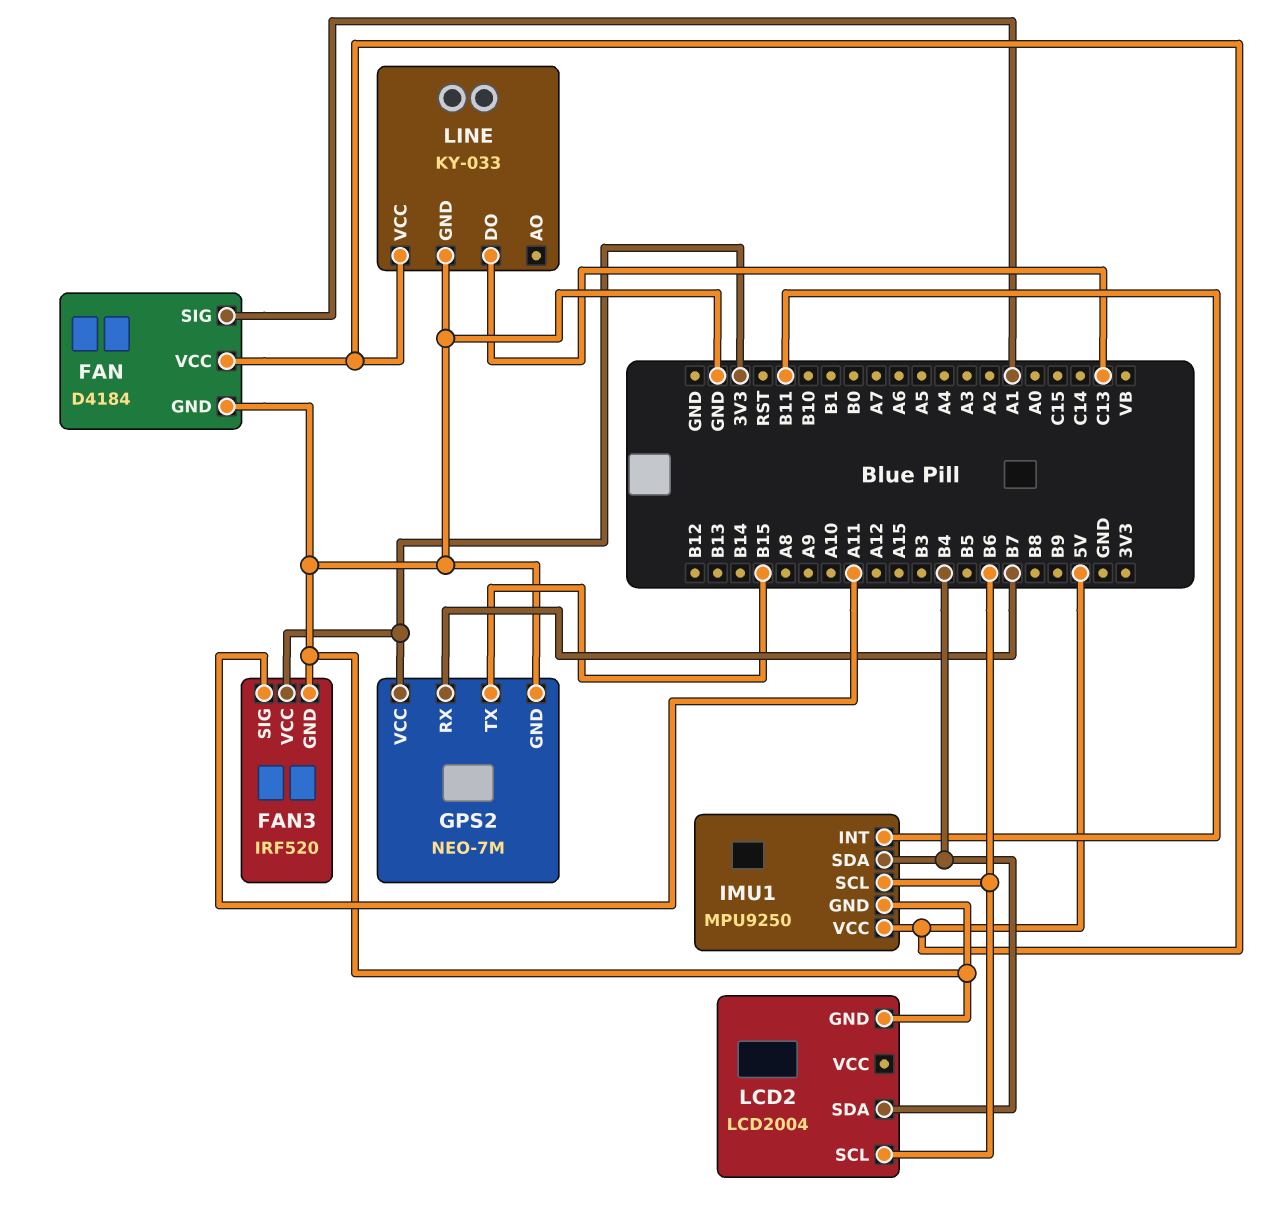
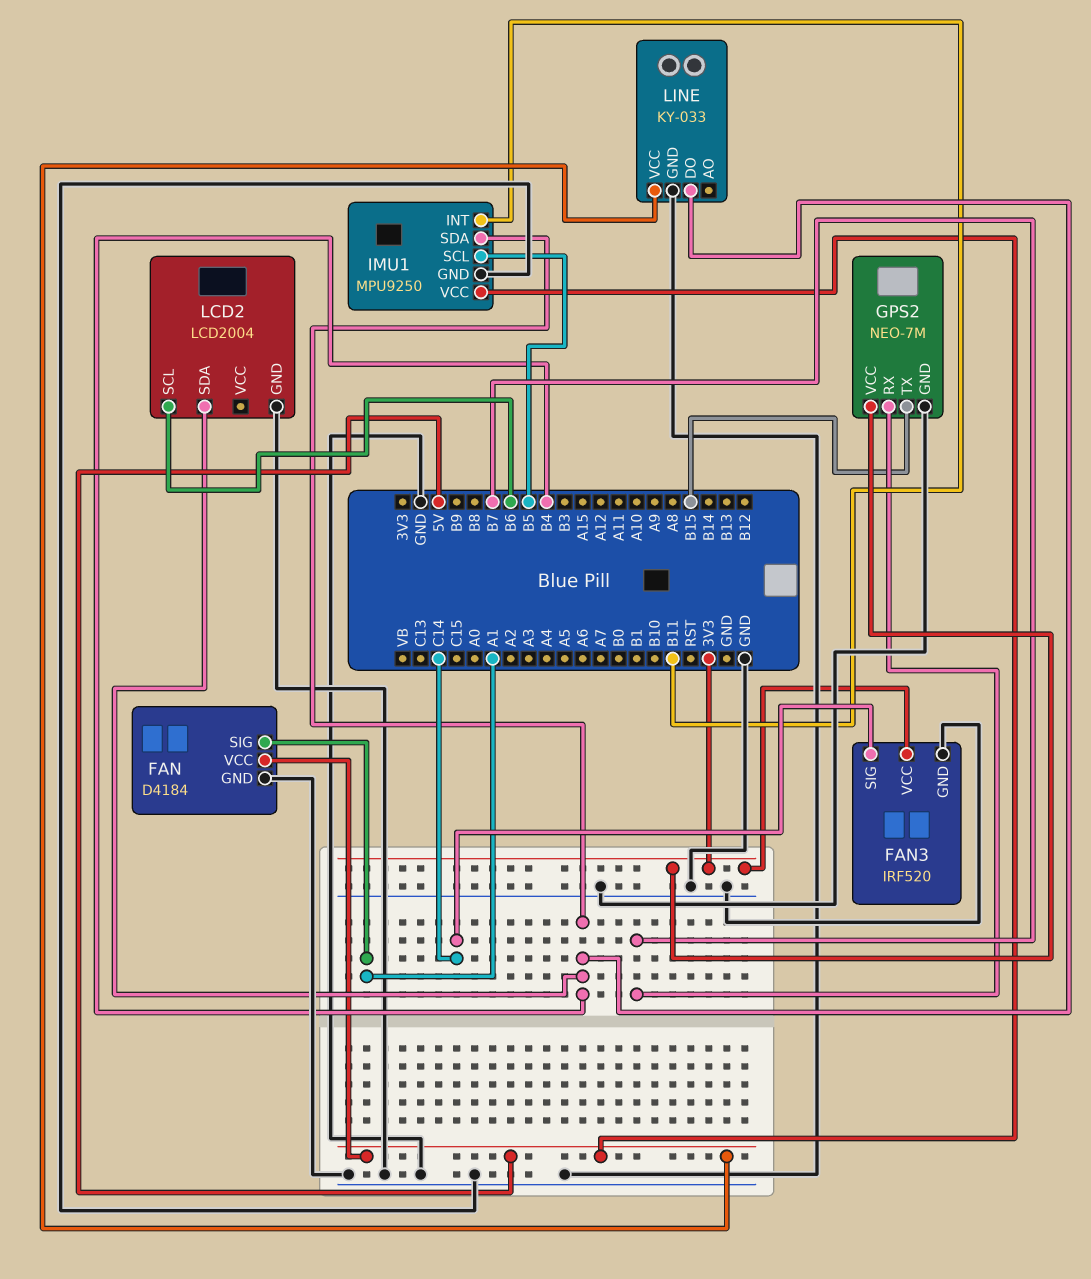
FAN3 pin SIG: A11 -> C14
IMU1 pin SCL: B6 -> B5
LINE pin DO: C13 -> B4

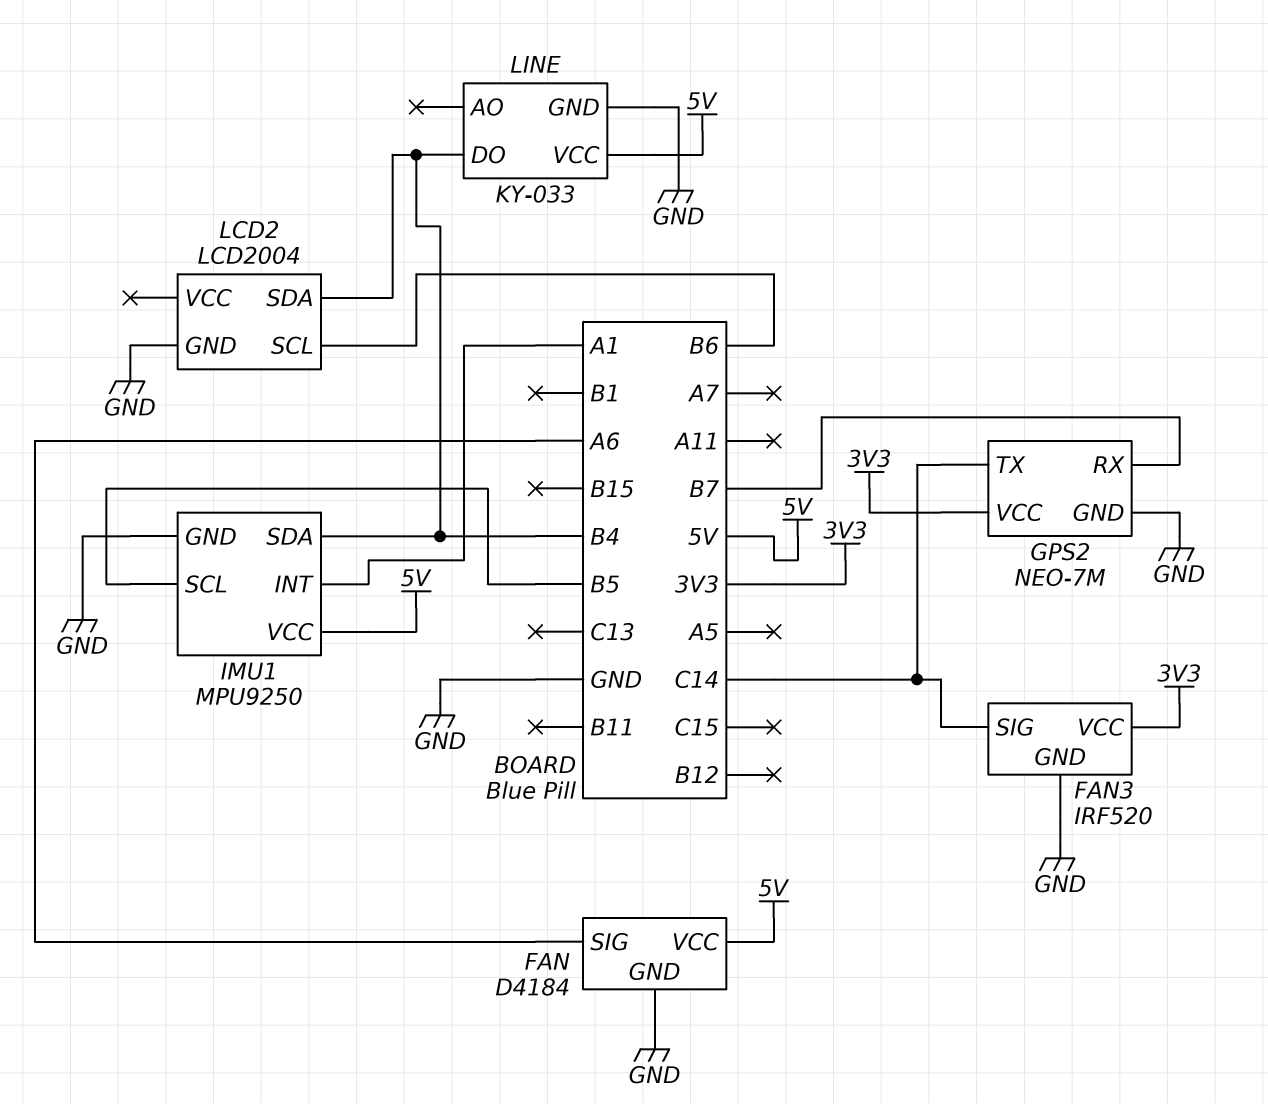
FAN pin SIG: A1 -> A6
GPS2 pin TX: B15 -> C14
IMU1 pin INT: B11 -> A1

